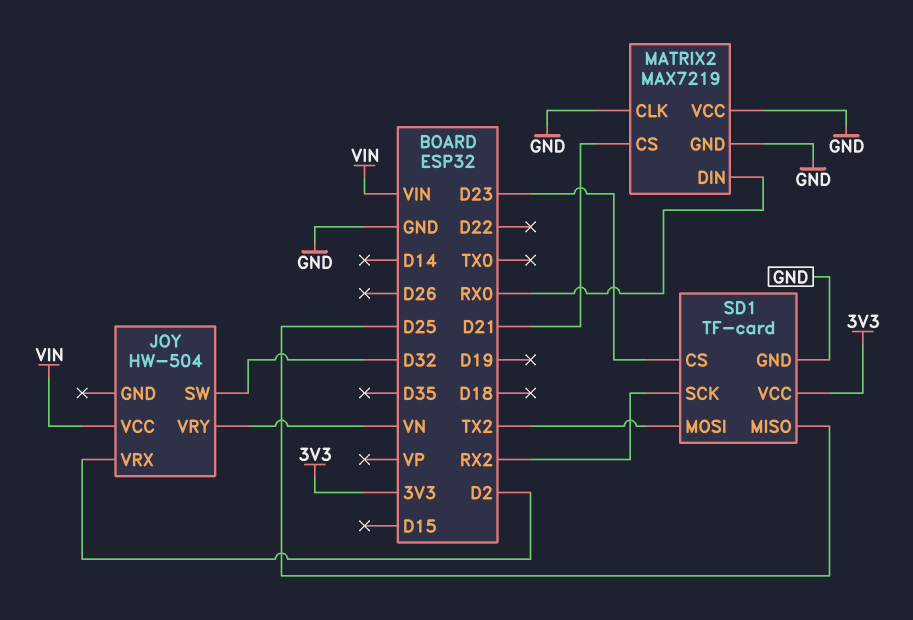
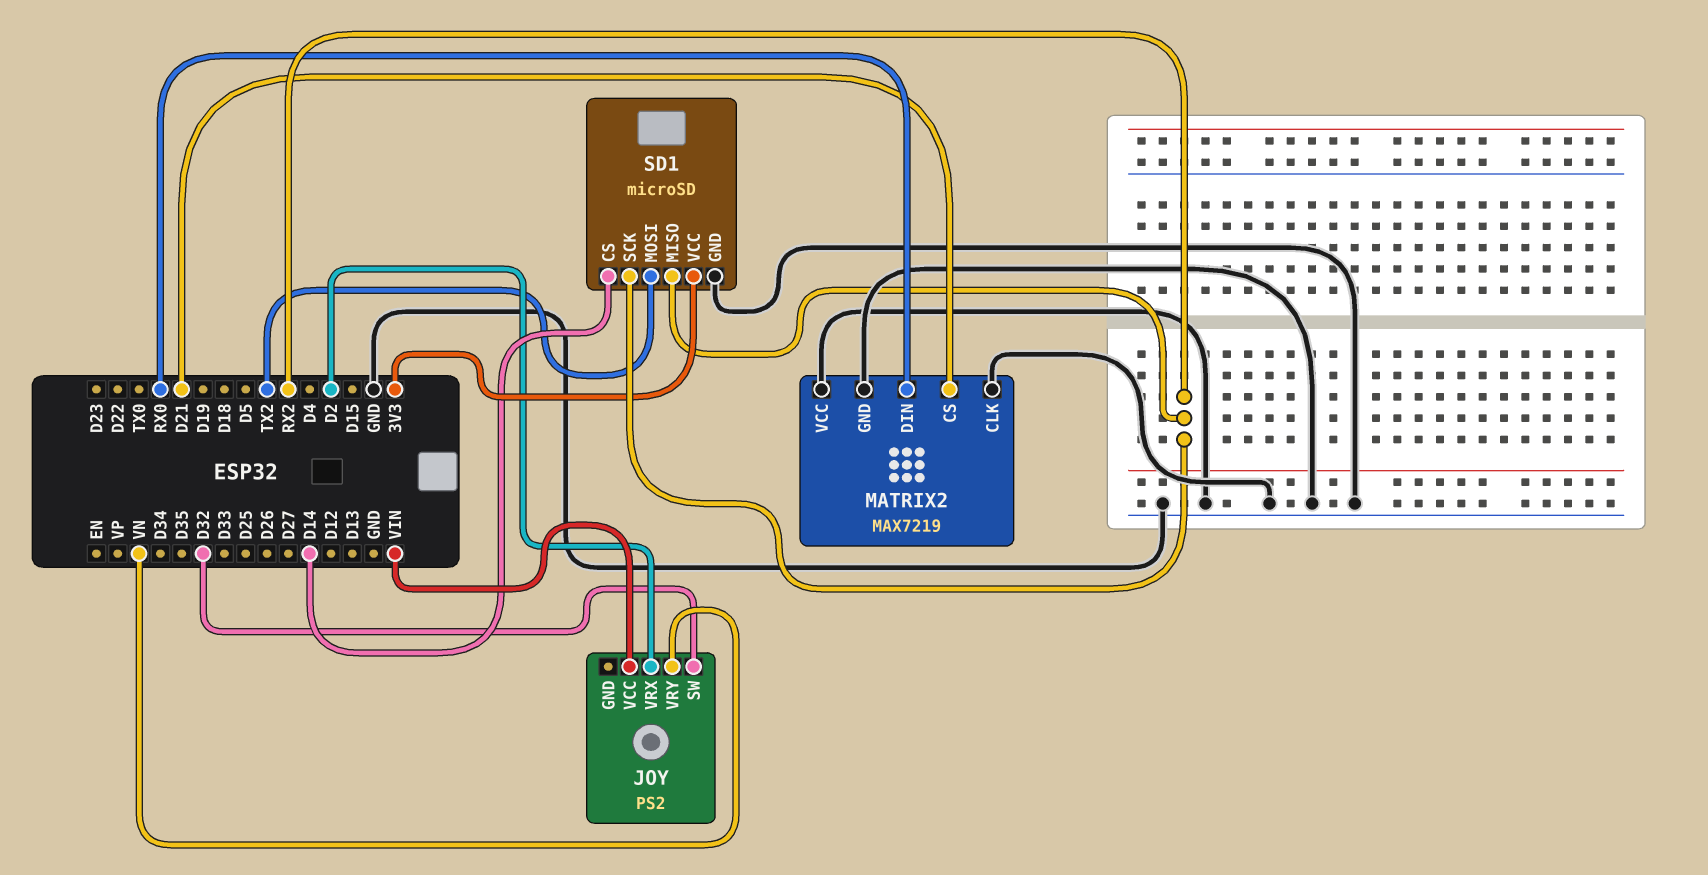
JOY: HW-504 -> PS2
SD1: TF-card -> microSD
SD1 pin CS: D23 -> D14
SD1 pin MISO: D25 -> RX2

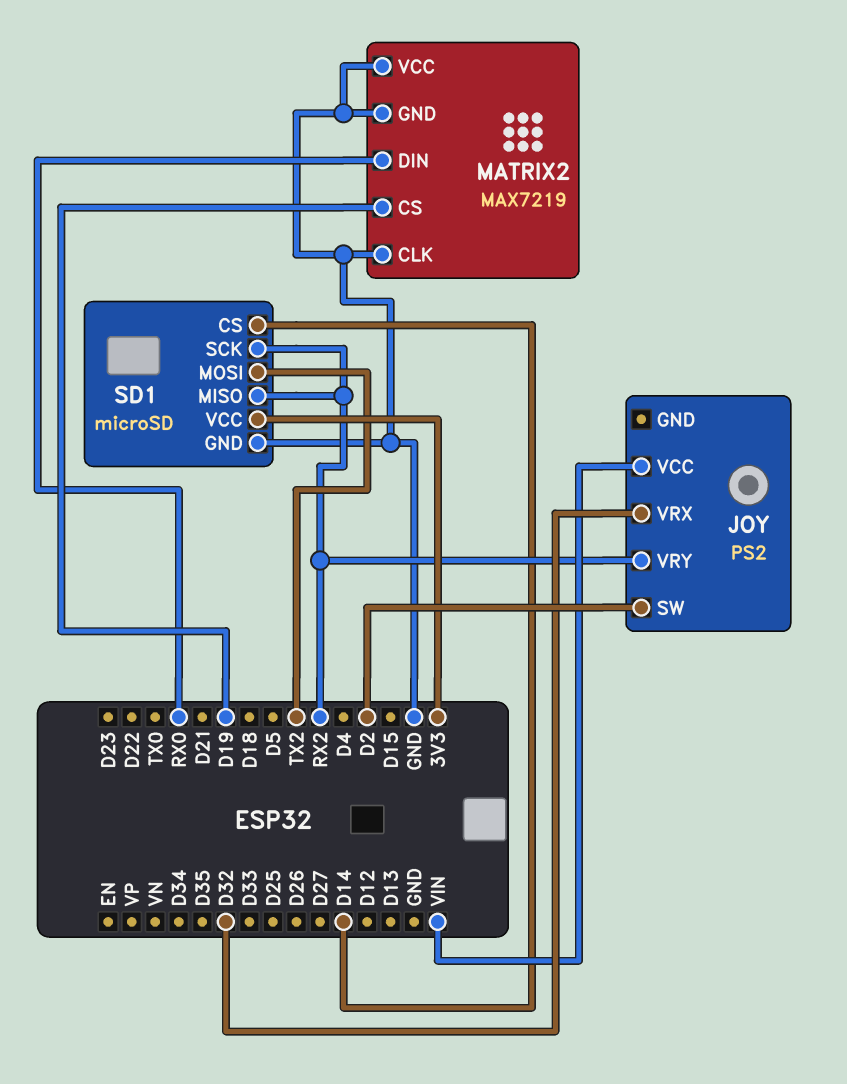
JOY pin SW: D32 -> D2
JOY pin VRX: D2 -> D32
JOY pin VRY: VN -> RX2
MATRIX2 pin CS: D21 -> D19

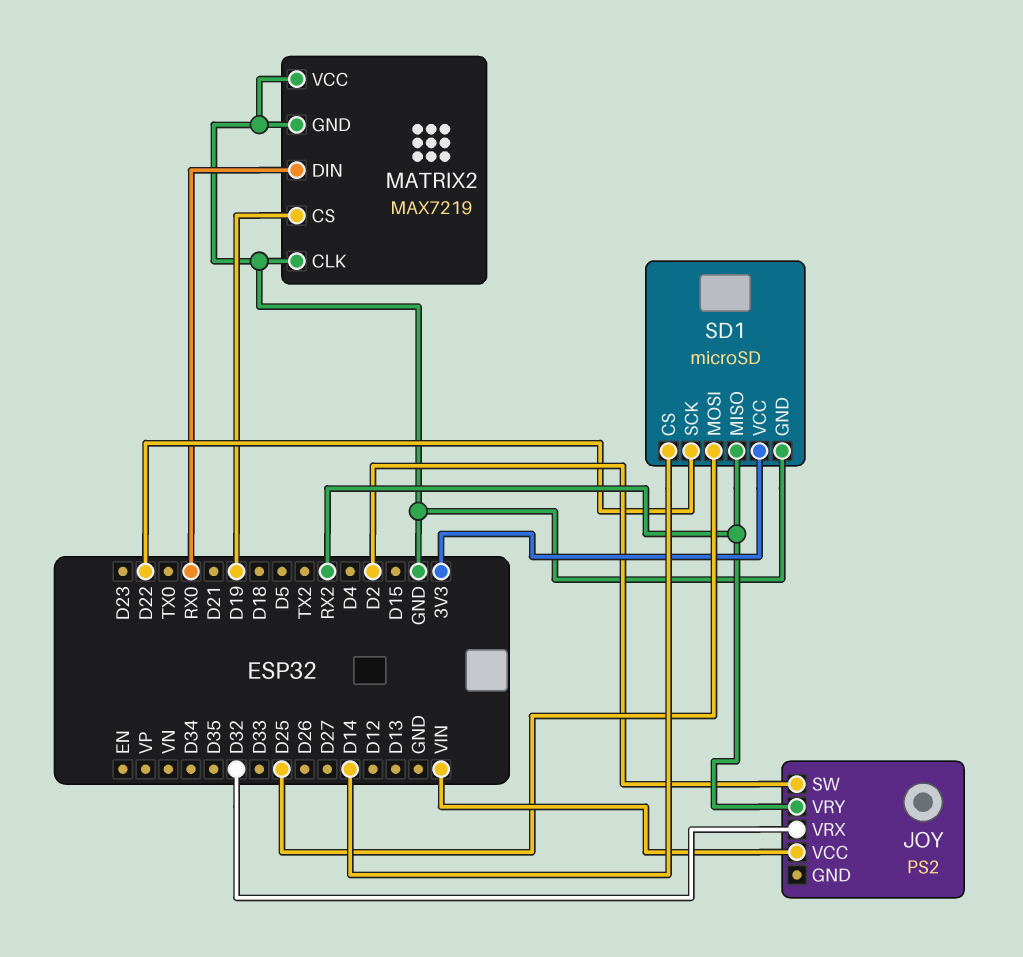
SD1 pin MOSI: TX2 -> D25
SD1 pin SCK: RX2 -> D22

